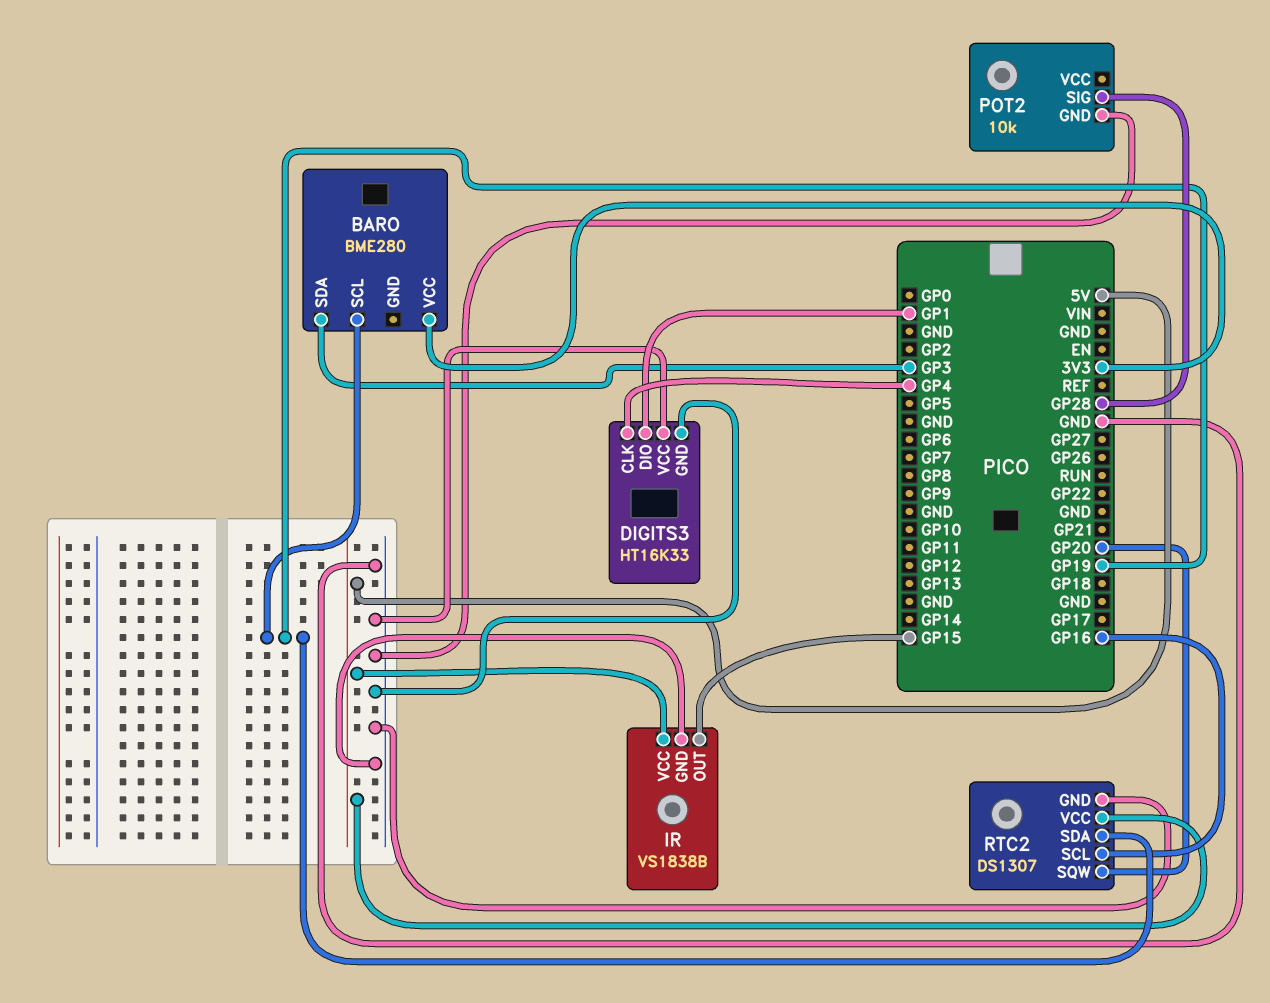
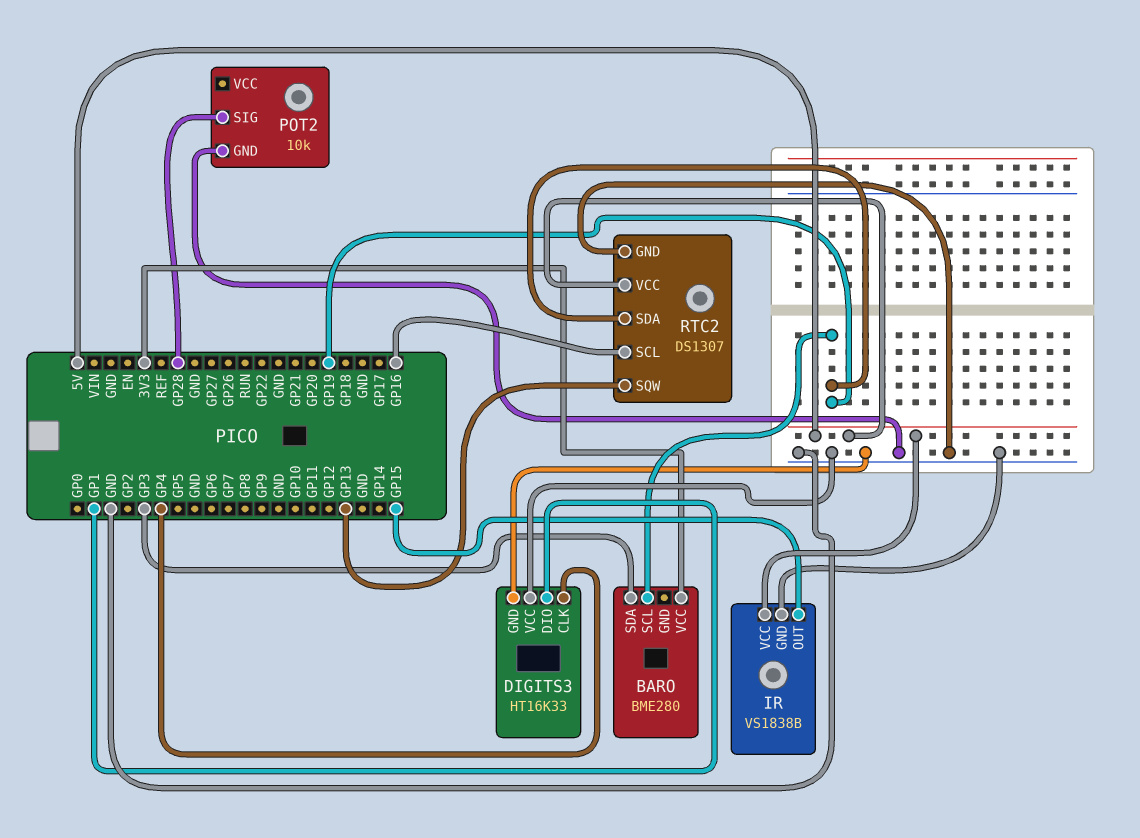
RTC2 pin SQW: GP20 -> GP13

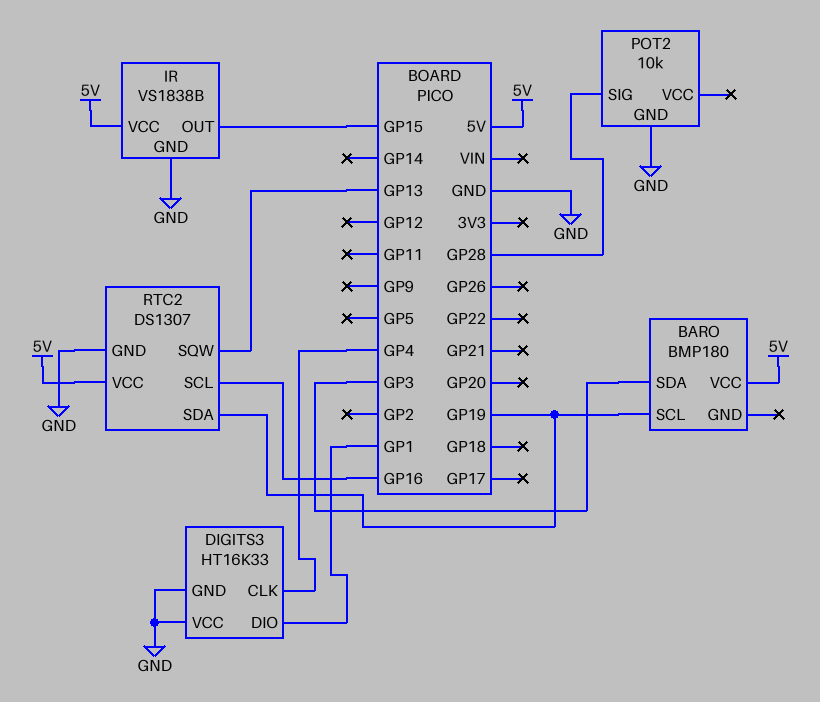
BARO: BME280 -> BMP180
BARO pin VCC: 3V3 -> 5V

